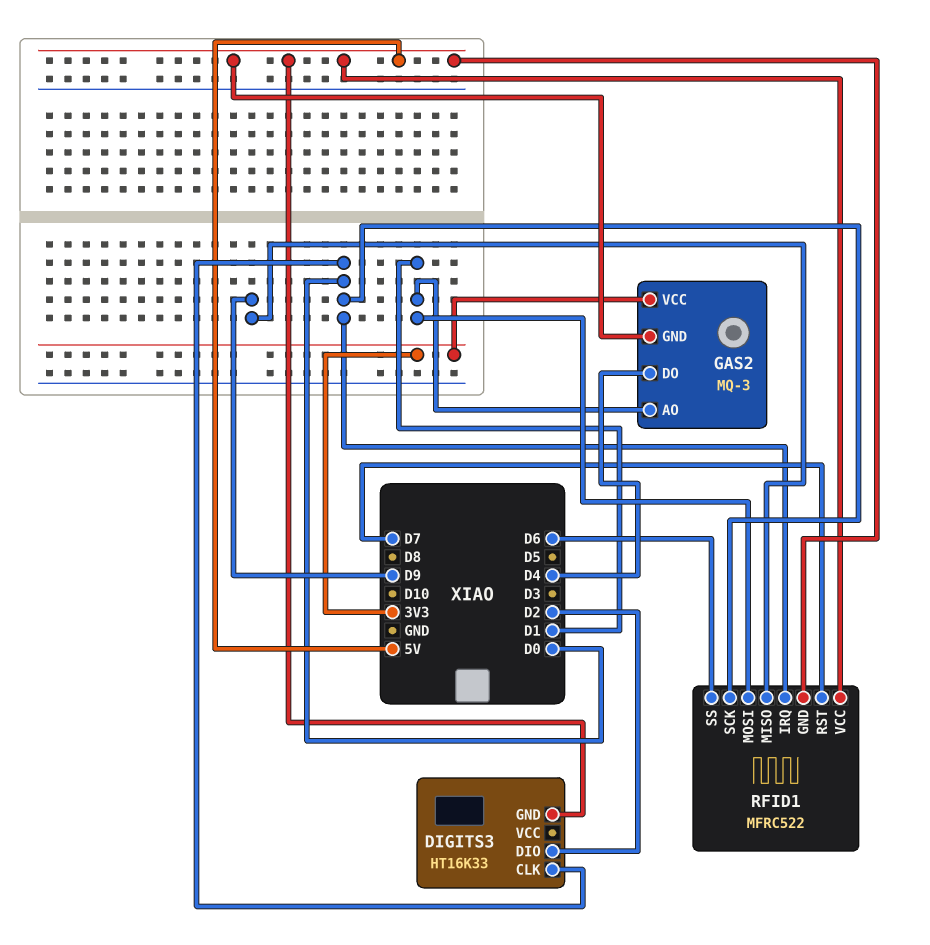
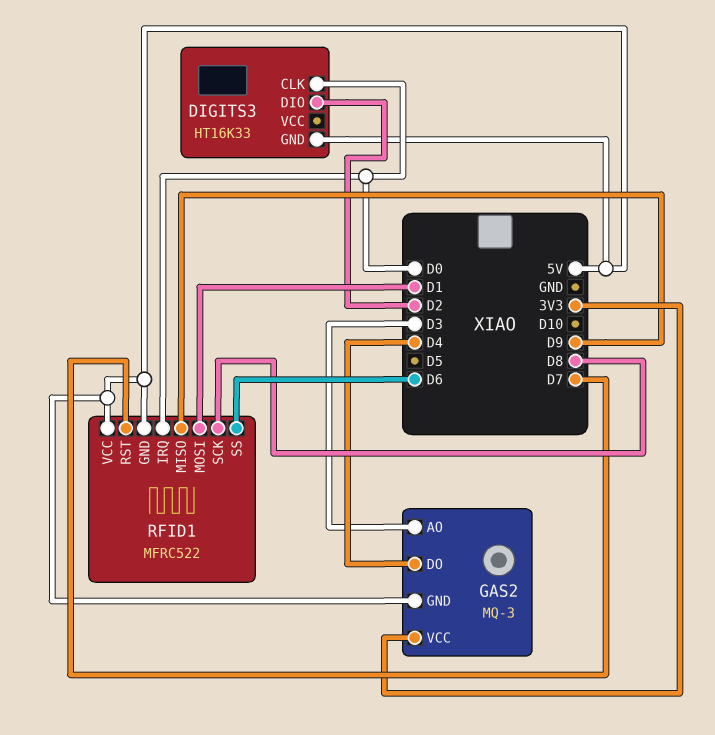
GAS2 pin AO: D1 -> D3
RFID1 pin SCK: D0 -> D8

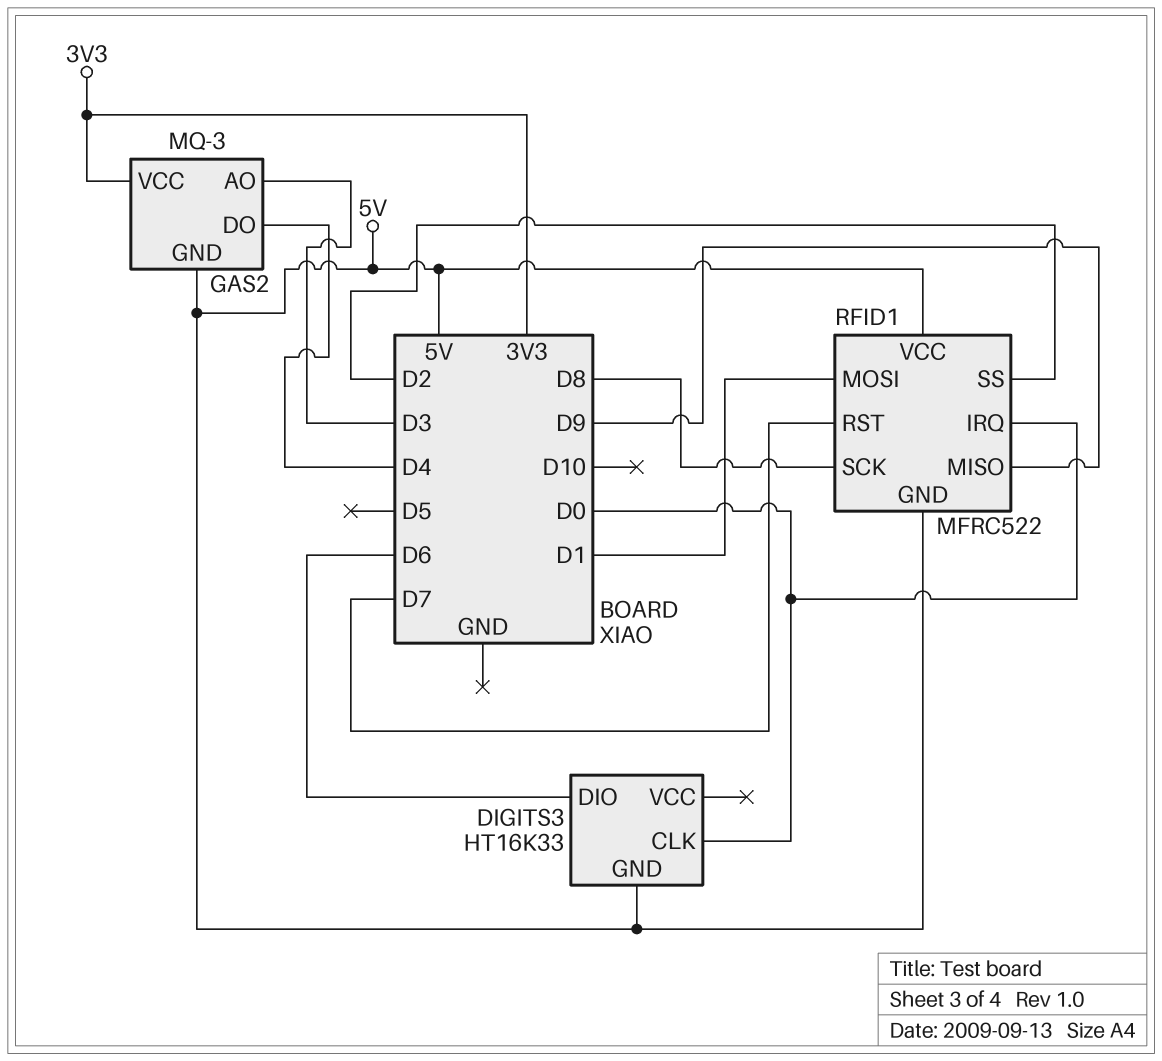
DIGITS3 pin DIO: D2 -> D6
RFID1 pin SS: D6 -> D2

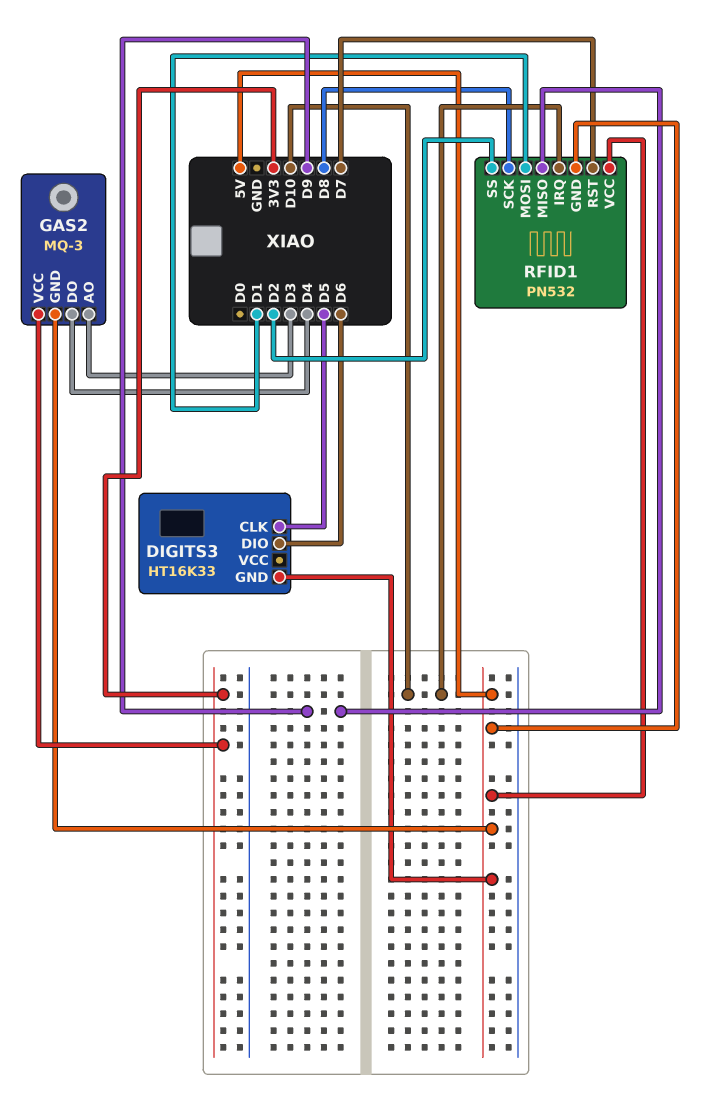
DIGITS3 pin CLK: D0 -> D5
RFID1: MFRC522 -> PN532
RFID1 pin IRQ: D0 -> D10

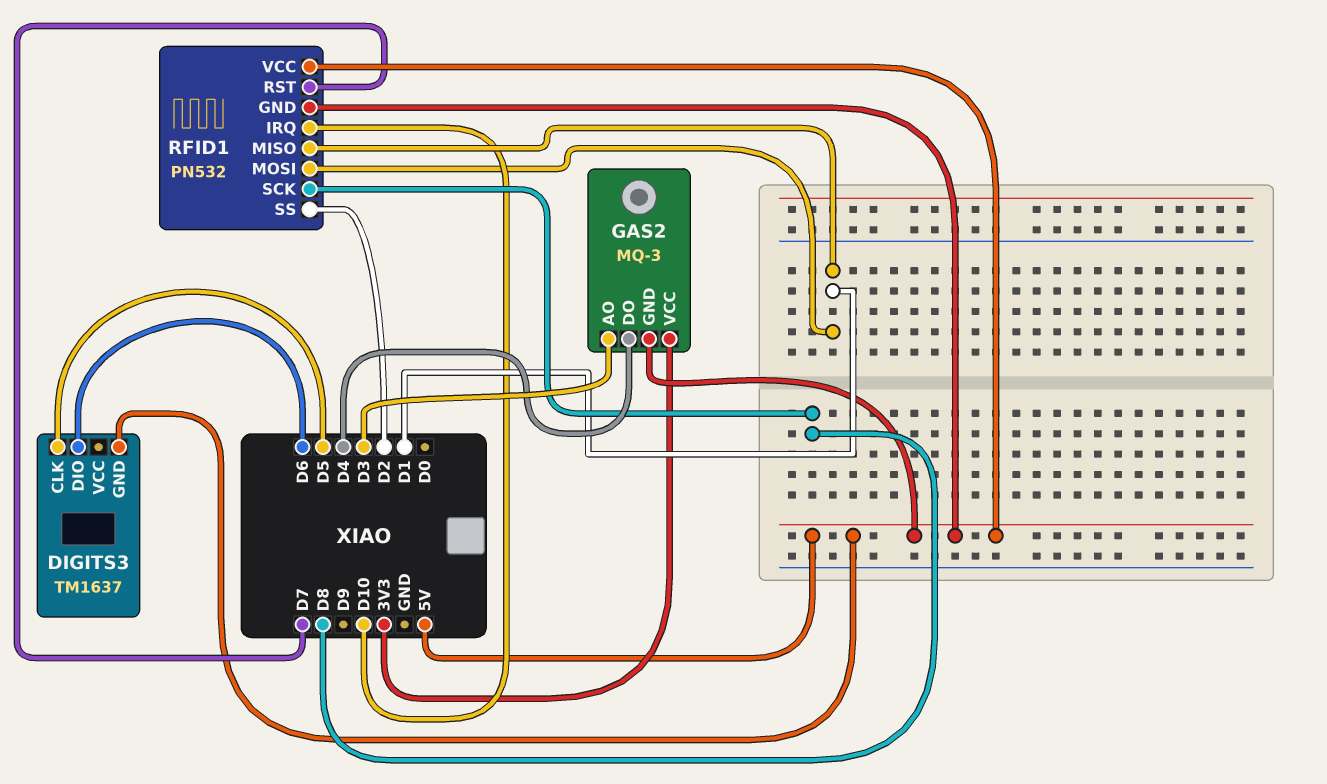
DIGITS3: HT16K33 -> TM1637
RFID1 pin MISO: D9 -> D1

